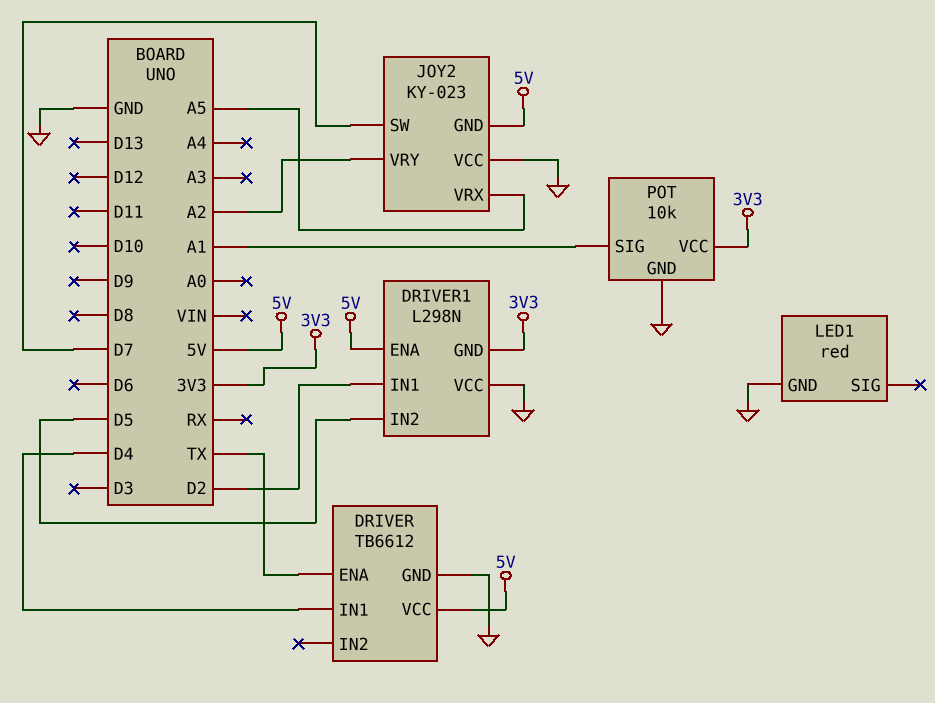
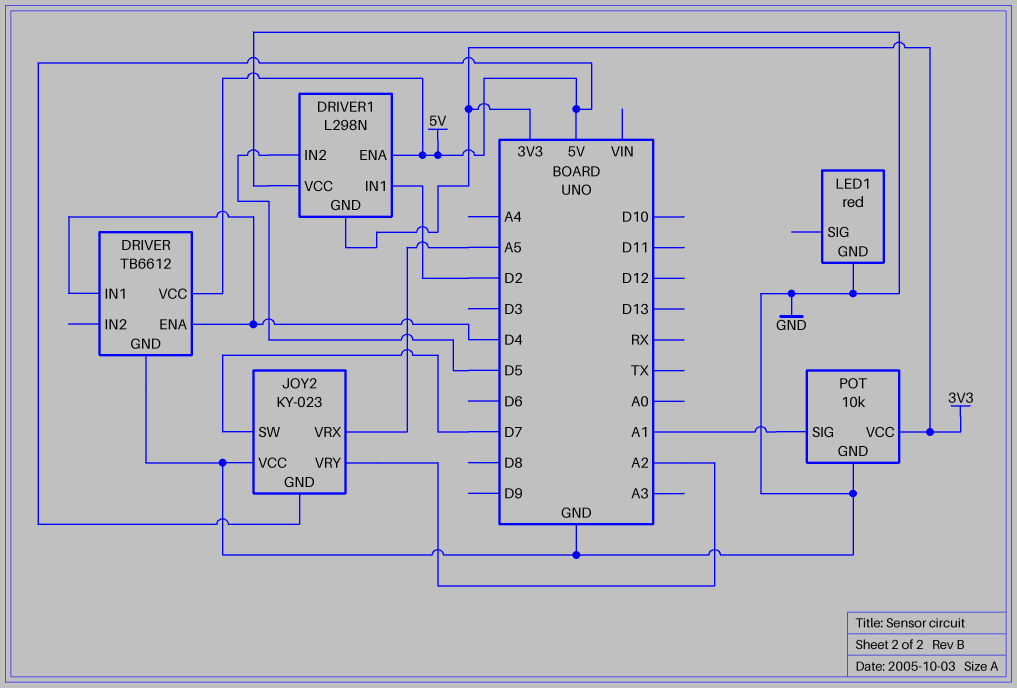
DRIVER pin ENA: TX -> D4

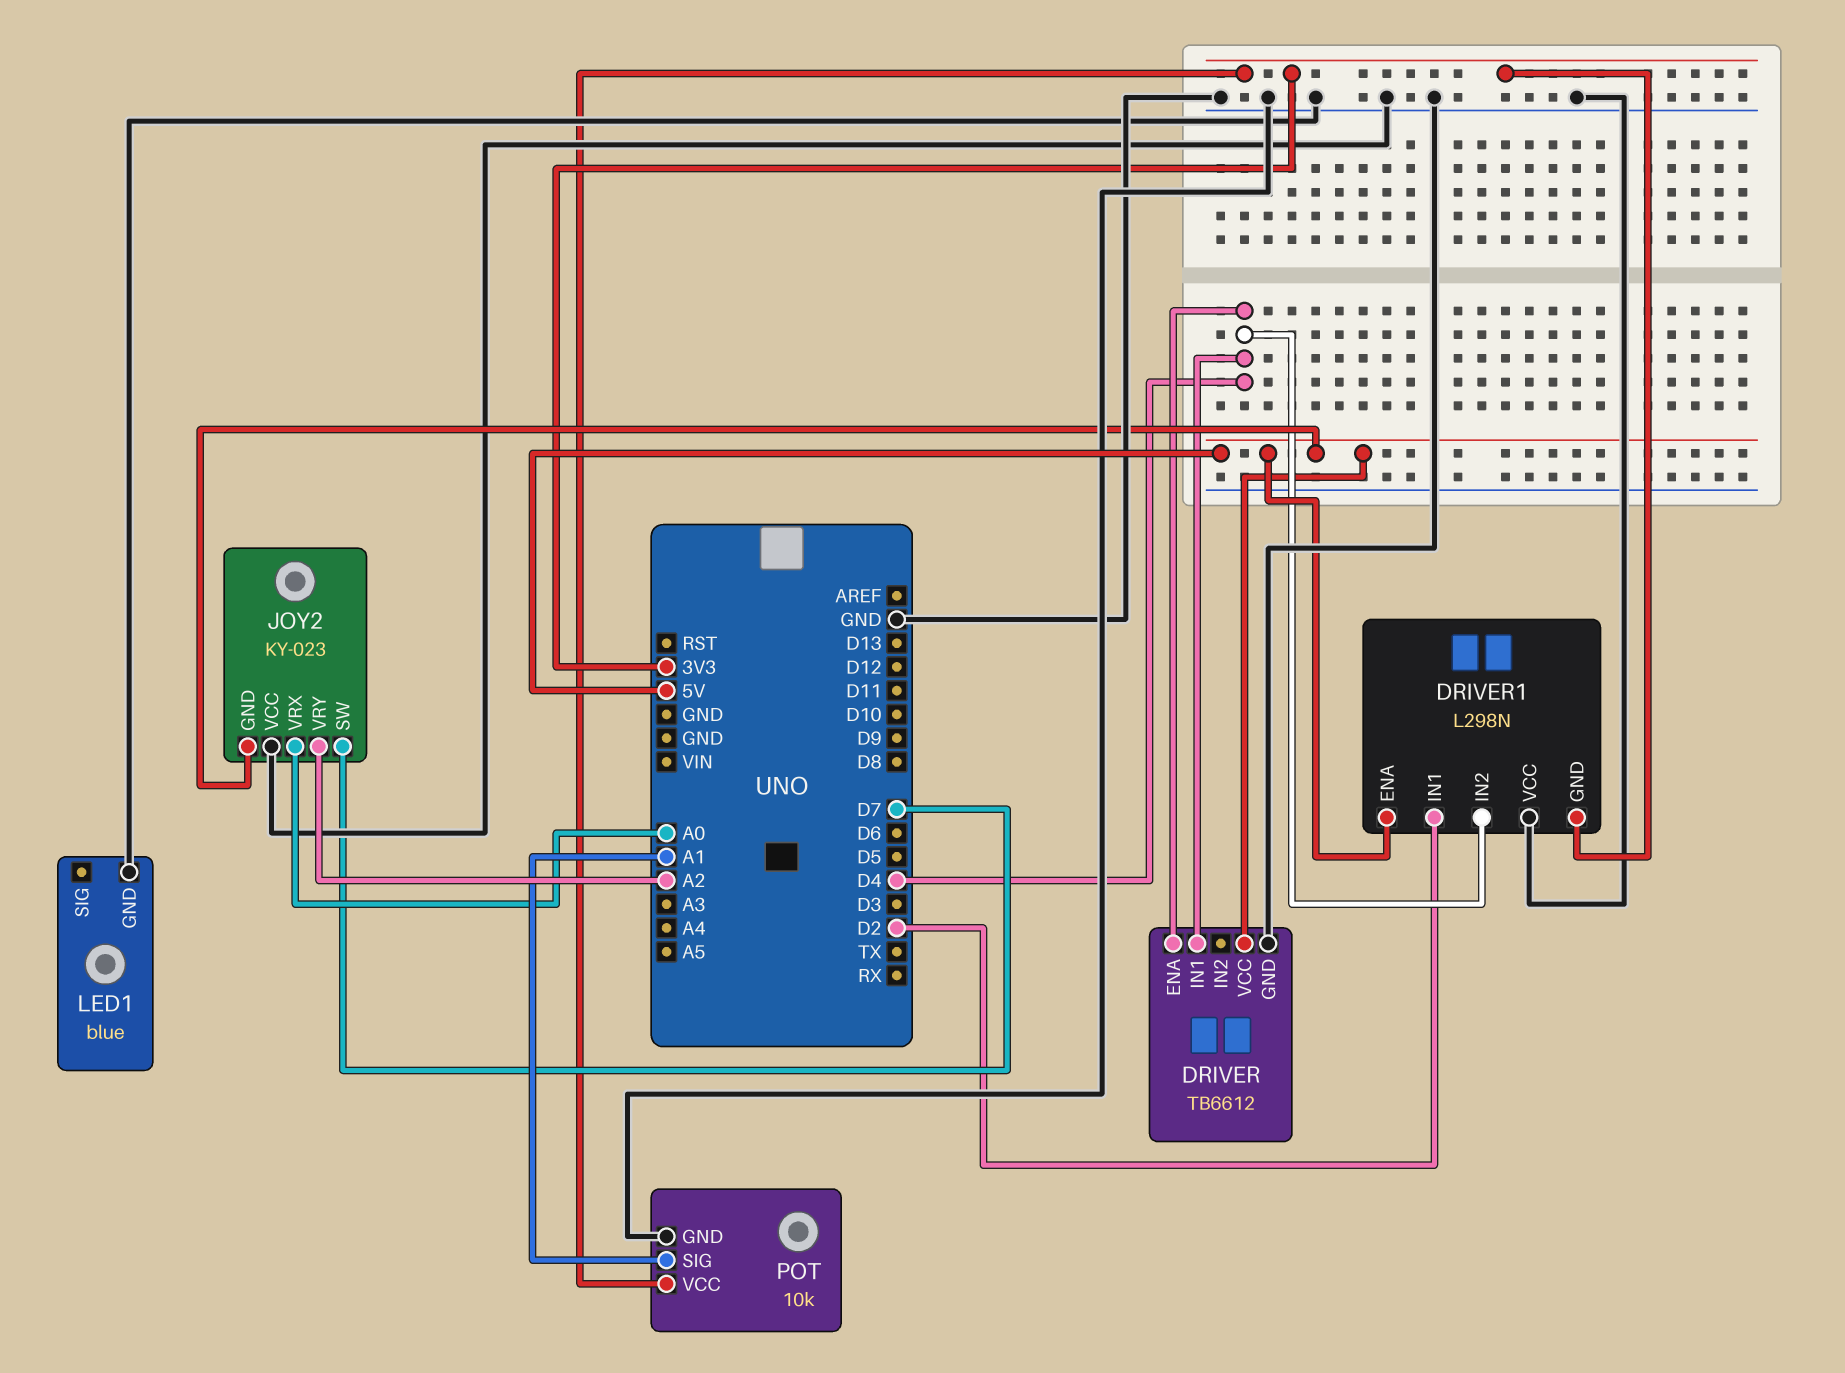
DRIVER1 pin IN2: D5 -> D4
JOY2 pin VRX: A5 -> A0
LED1: red -> blue

